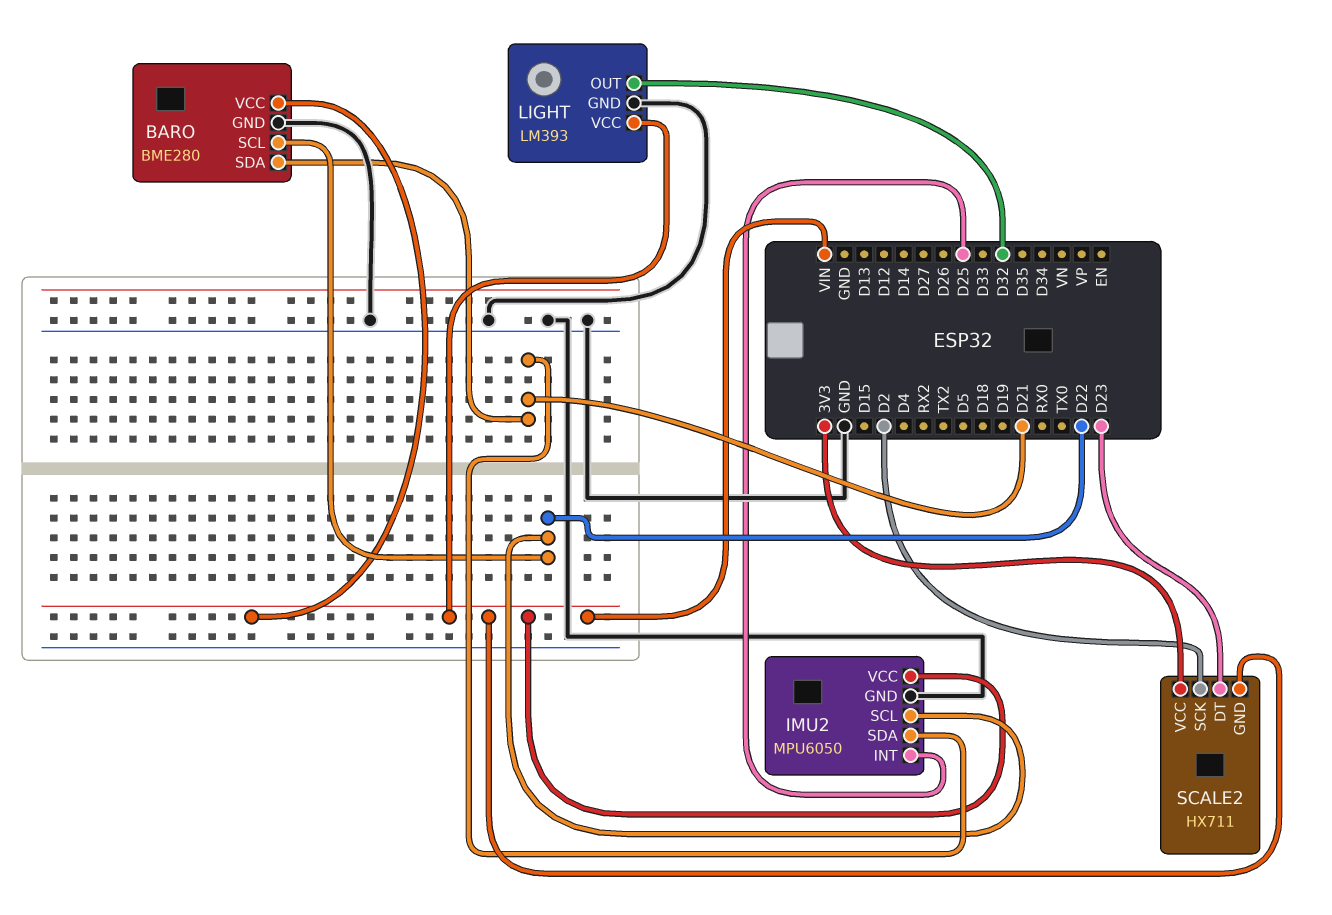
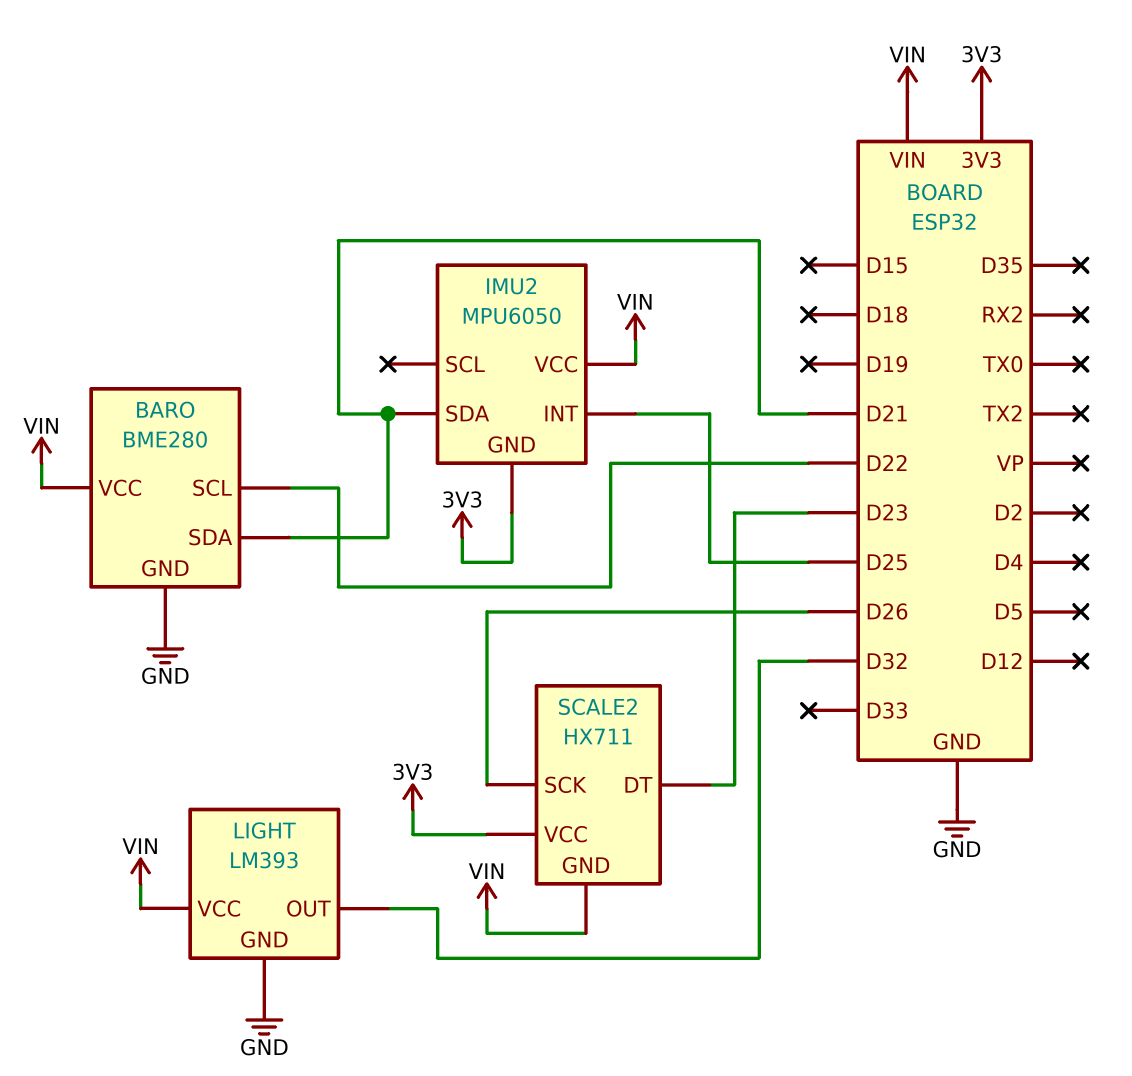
IMU2 pin GND: GND -> 3V3
IMU2 pin SCL: D22 -> none
SCALE2 pin SCK: D2 -> D26

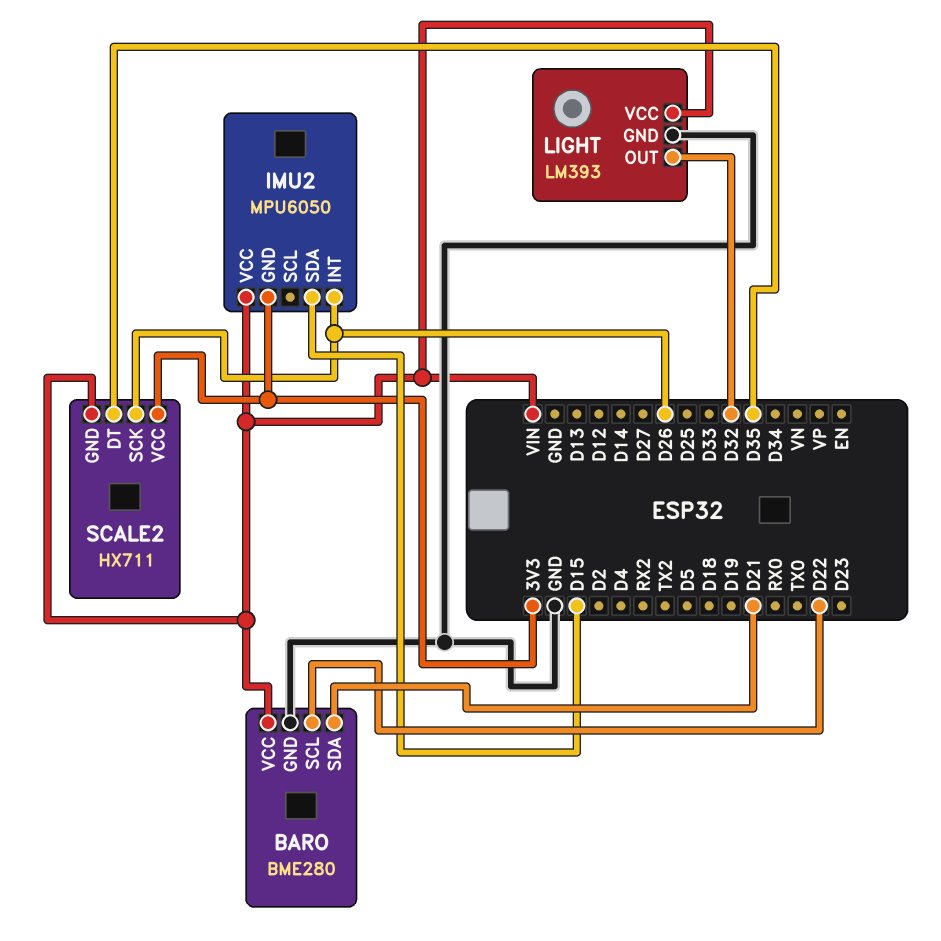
IMU2 pin INT: D25 -> D26
IMU2 pin SDA: D21 -> D15
SCALE2 pin DT: D23 -> D35

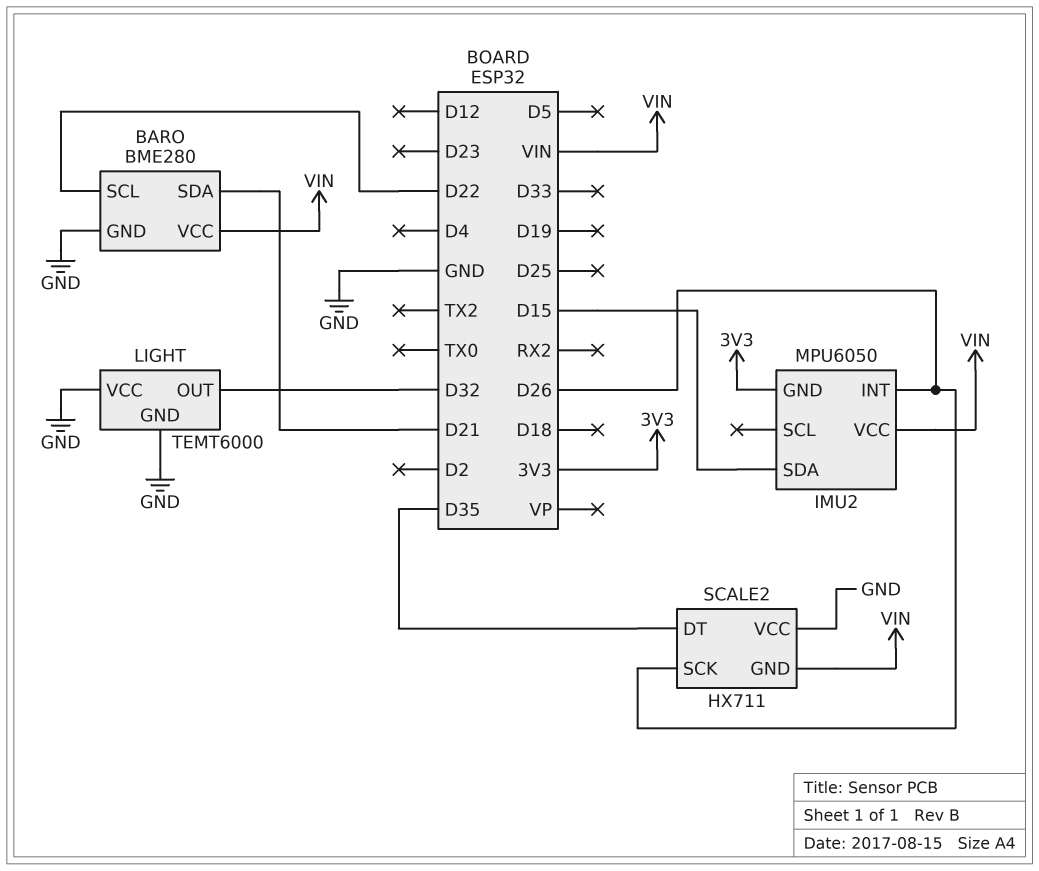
LIGHT: LM393 -> TEMT6000
LIGHT pin VCC: VIN -> GND
SCALE2 pin VCC: 3V3 -> GND

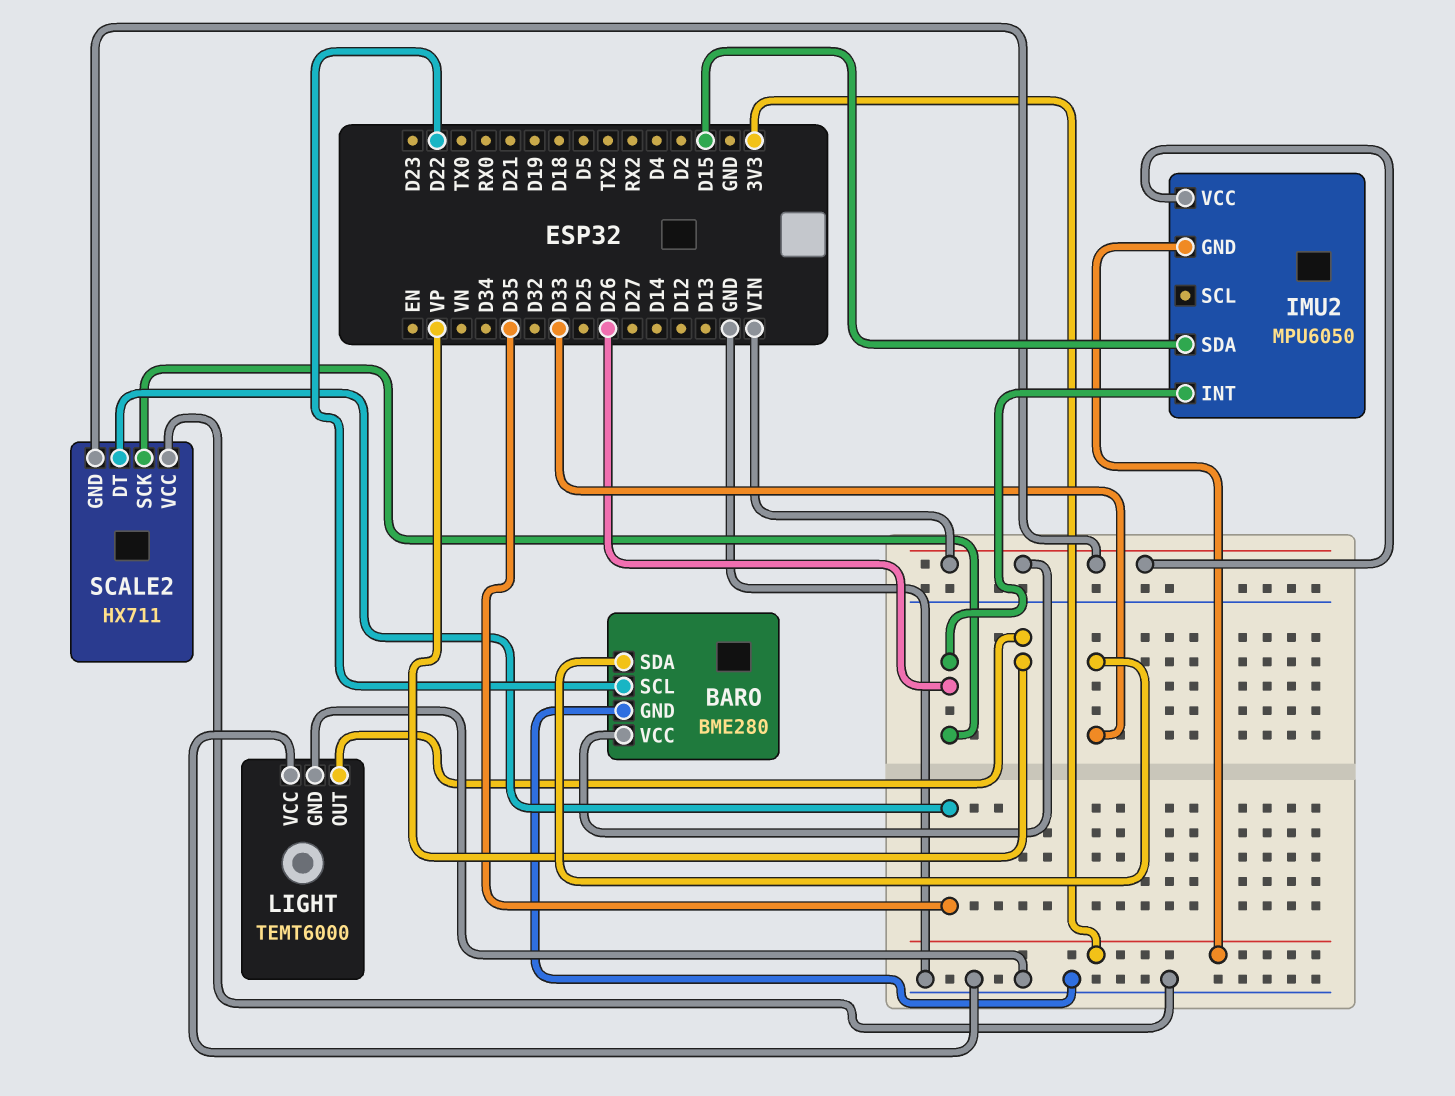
BARO pin SDA: D21 -> D33
LIGHT pin OUT: D32 -> VP

